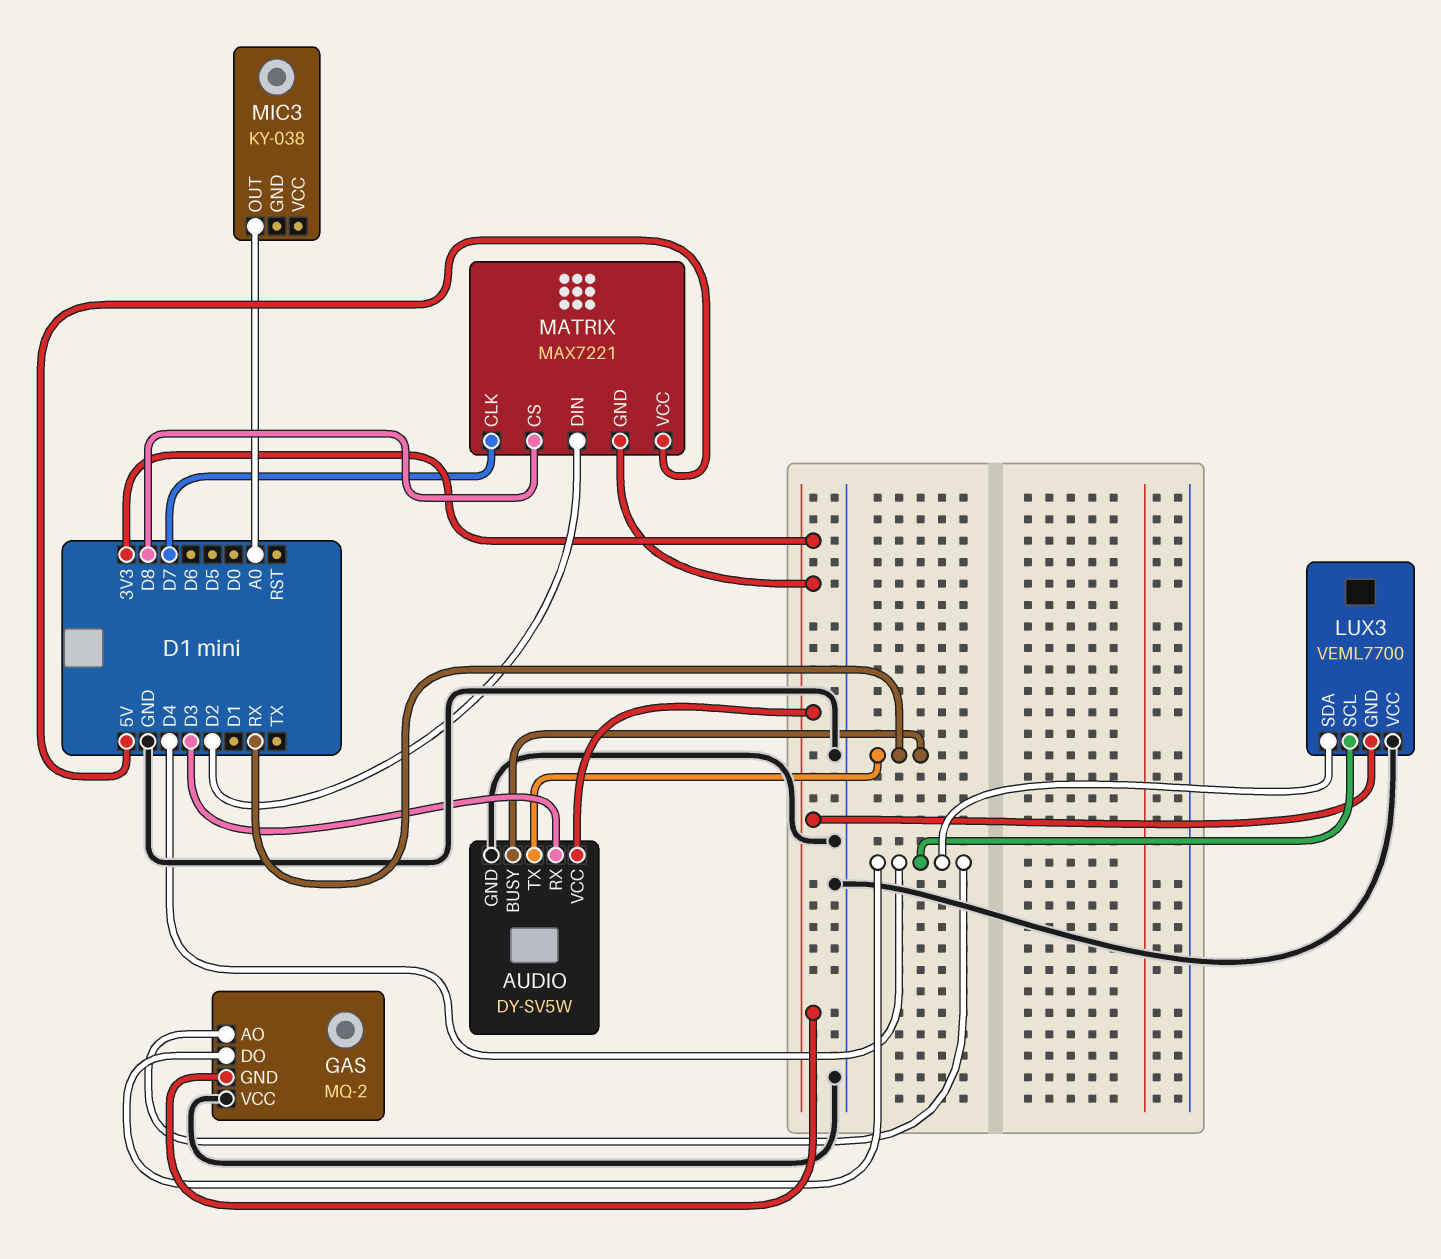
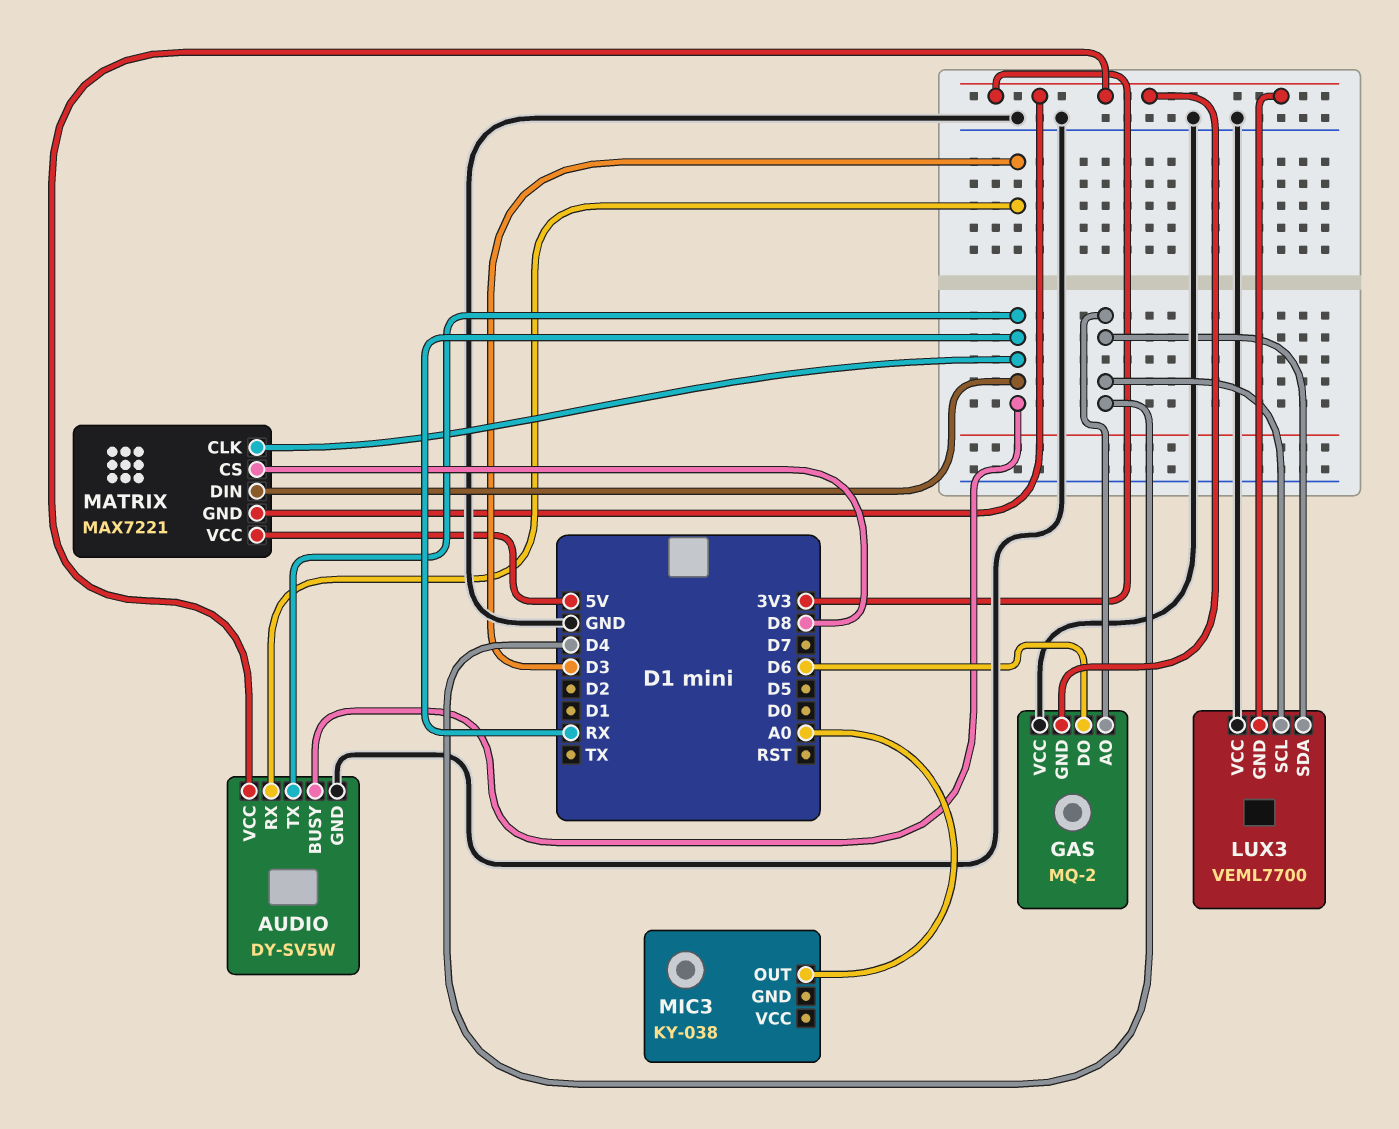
GAS pin DO: D4 -> D6
MATRIX pin CLK: D7 -> RX
MATRIX pin DIN: D2 -> RX

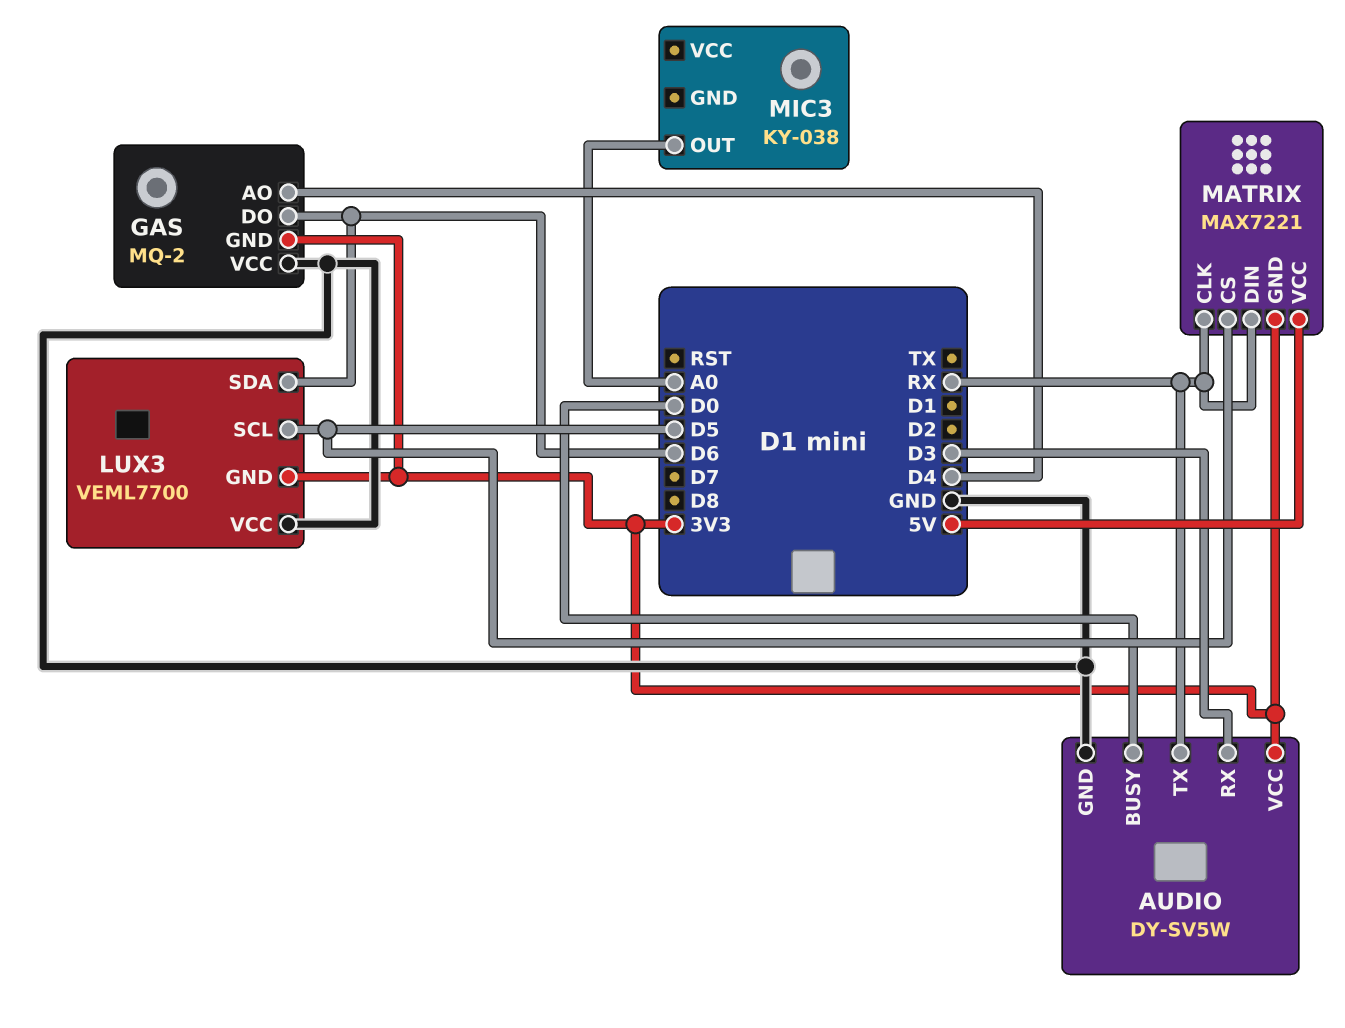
AUDIO pin BUSY: RX -> D0
LUX3 pin SCL: D4 -> D5
LUX3 pin SDA: D4 -> D6
MATRIX pin CS: D8 -> D5

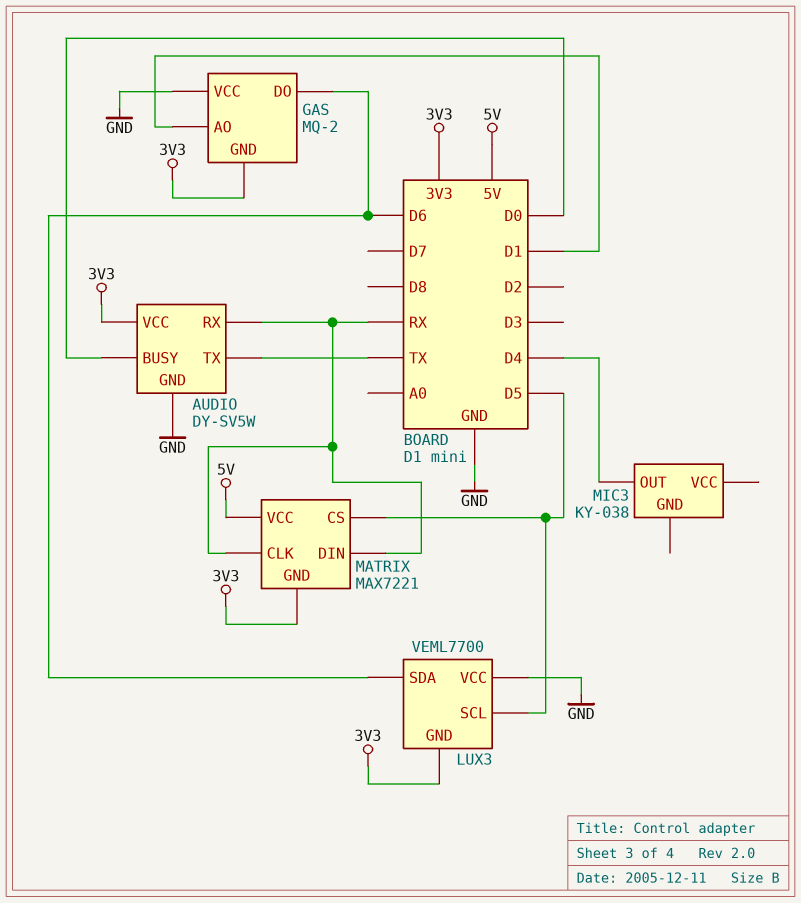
AUDIO pin RX: D3 -> RX
AUDIO pin TX: RX -> TX
GAS pin AO: D4 -> D1
MIC3 pin OUT: A0 -> D4

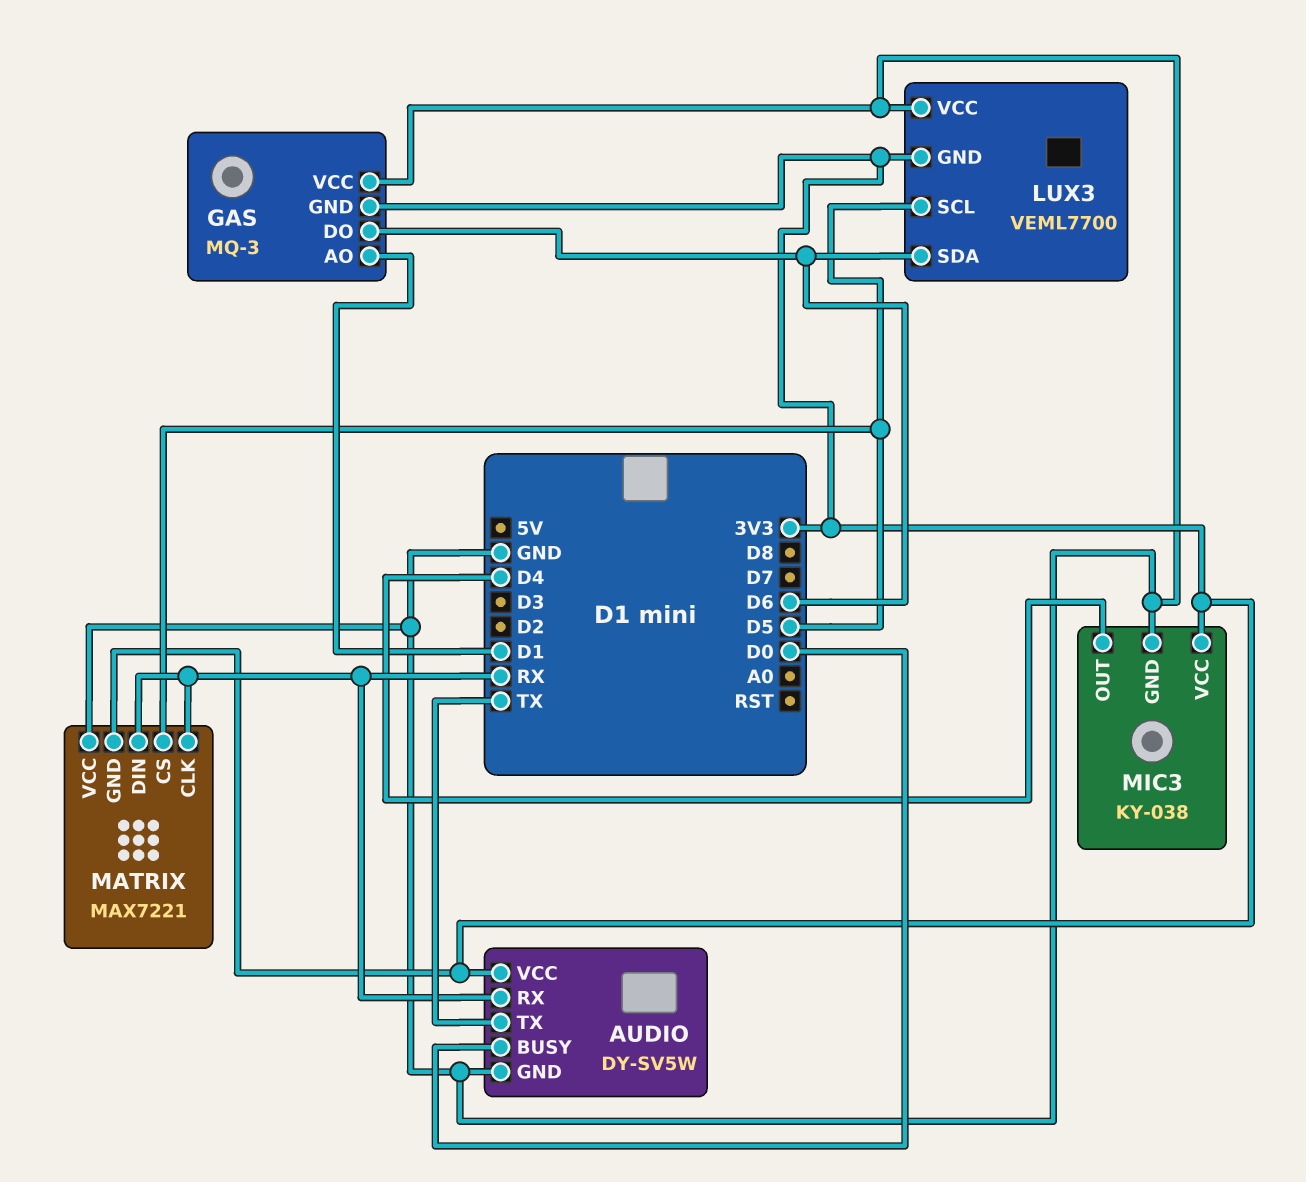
GAS: MQ-2 -> MQ-3
MATRIX pin VCC: 5V -> GND
MIC3 pin GND: none -> GND
MIC3 pin VCC: none -> 3V3

